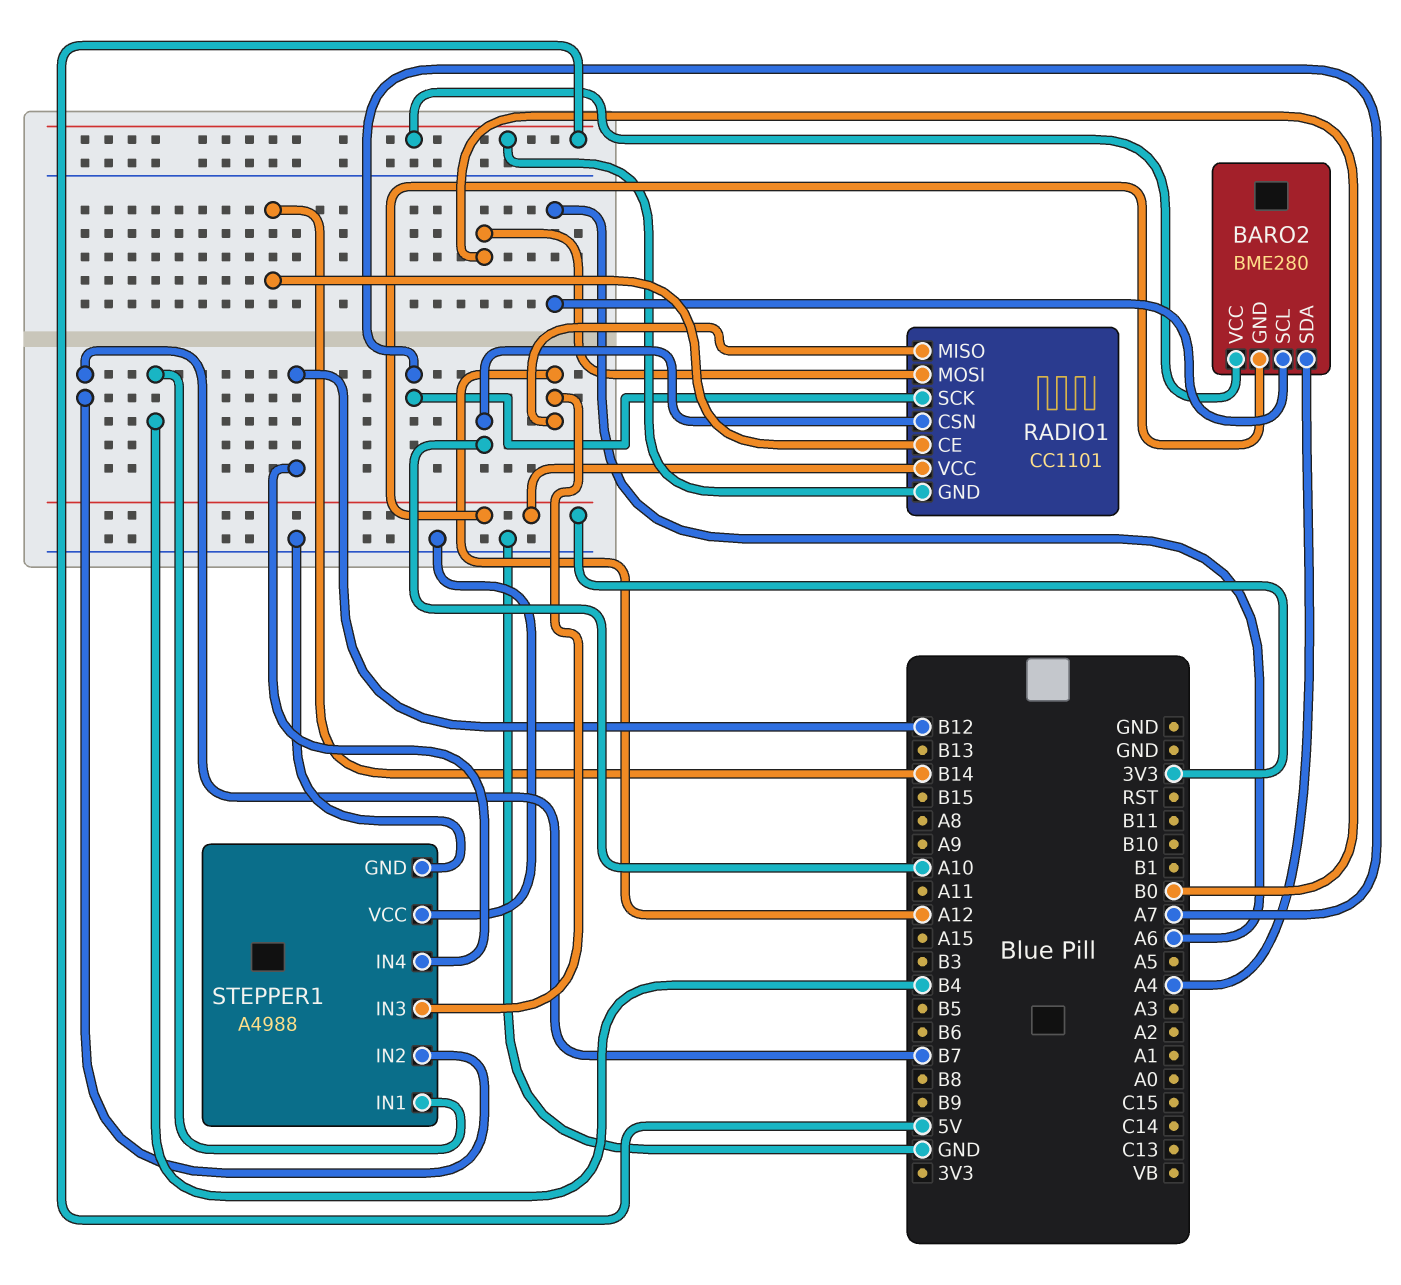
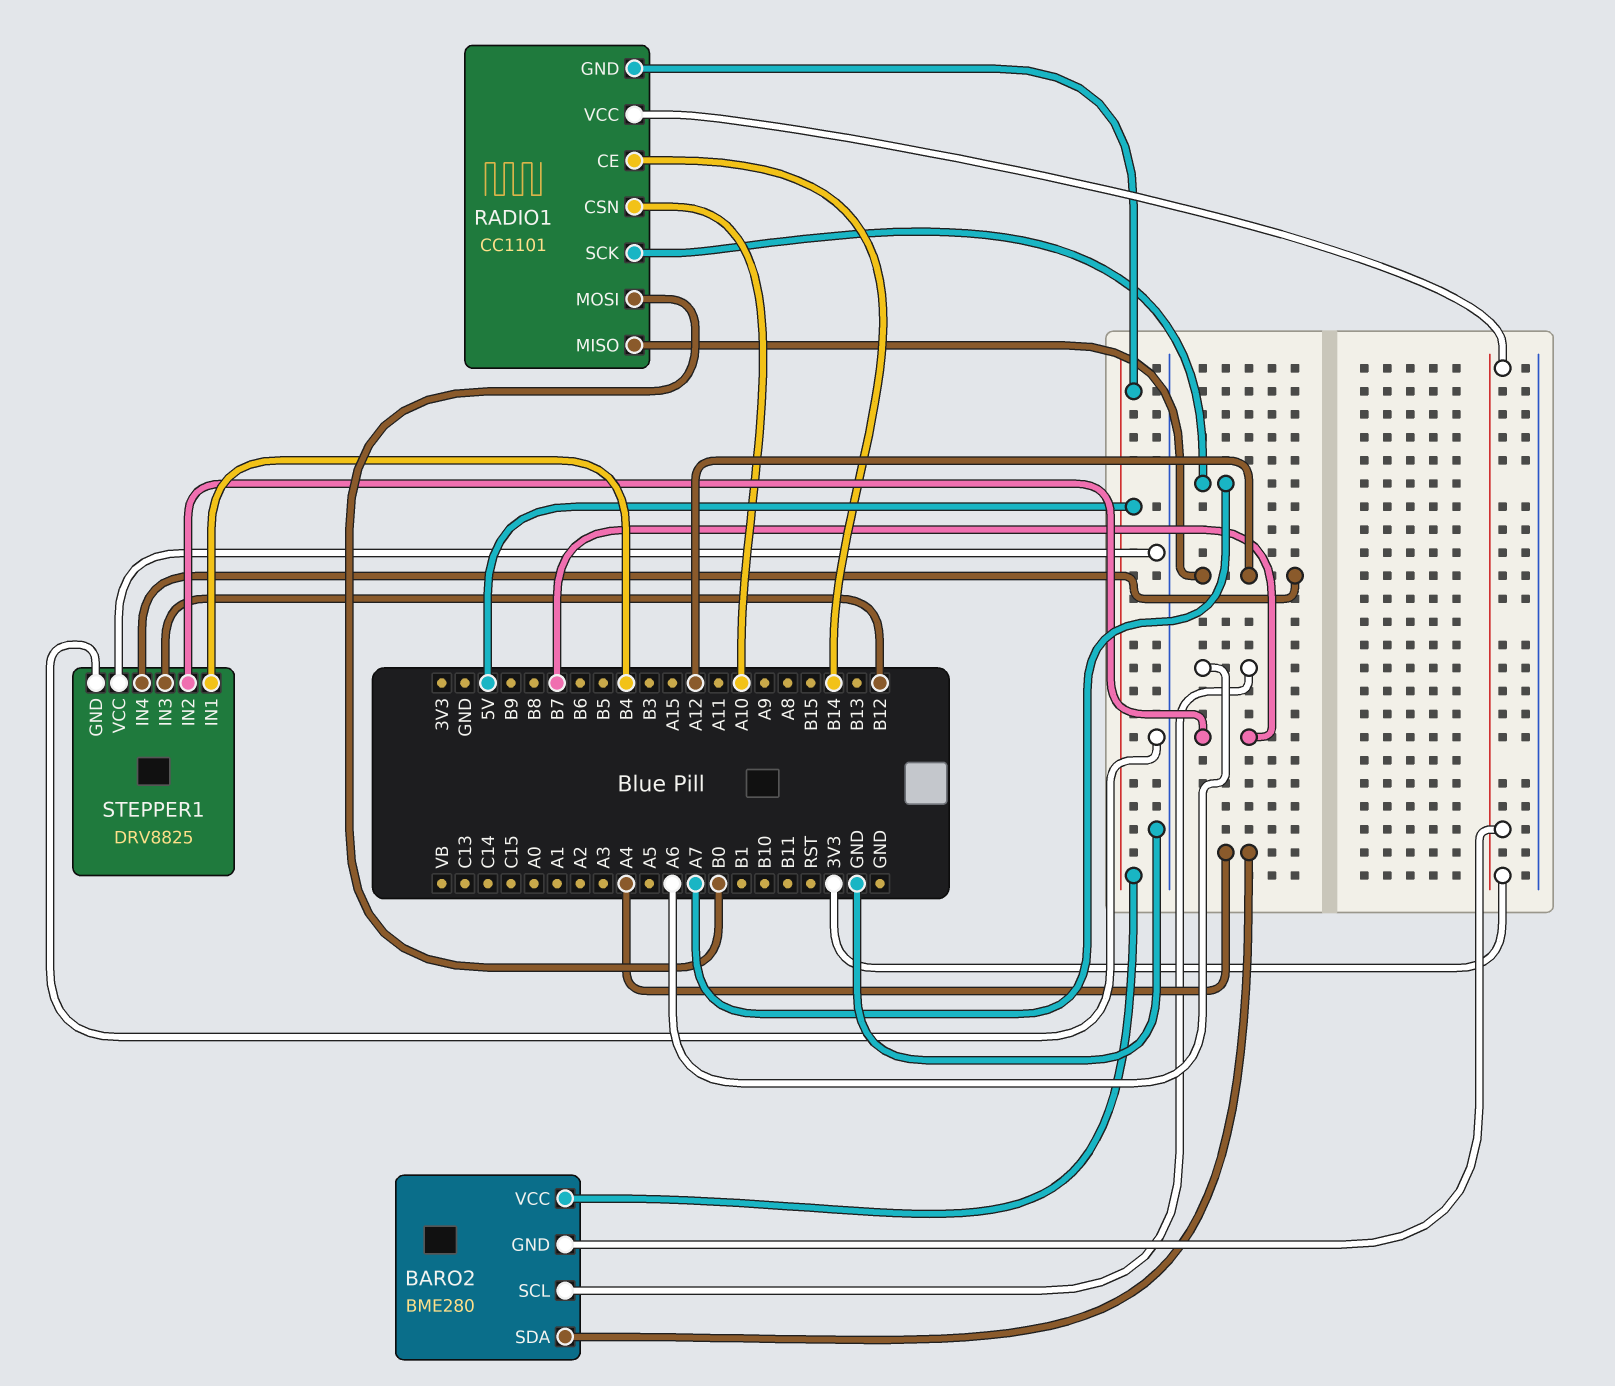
STEPPER1: A4988 -> DRV8825
STEPPER1 pin IN3: A12 -> B12
STEPPER1 pin IN4: B12 -> A12

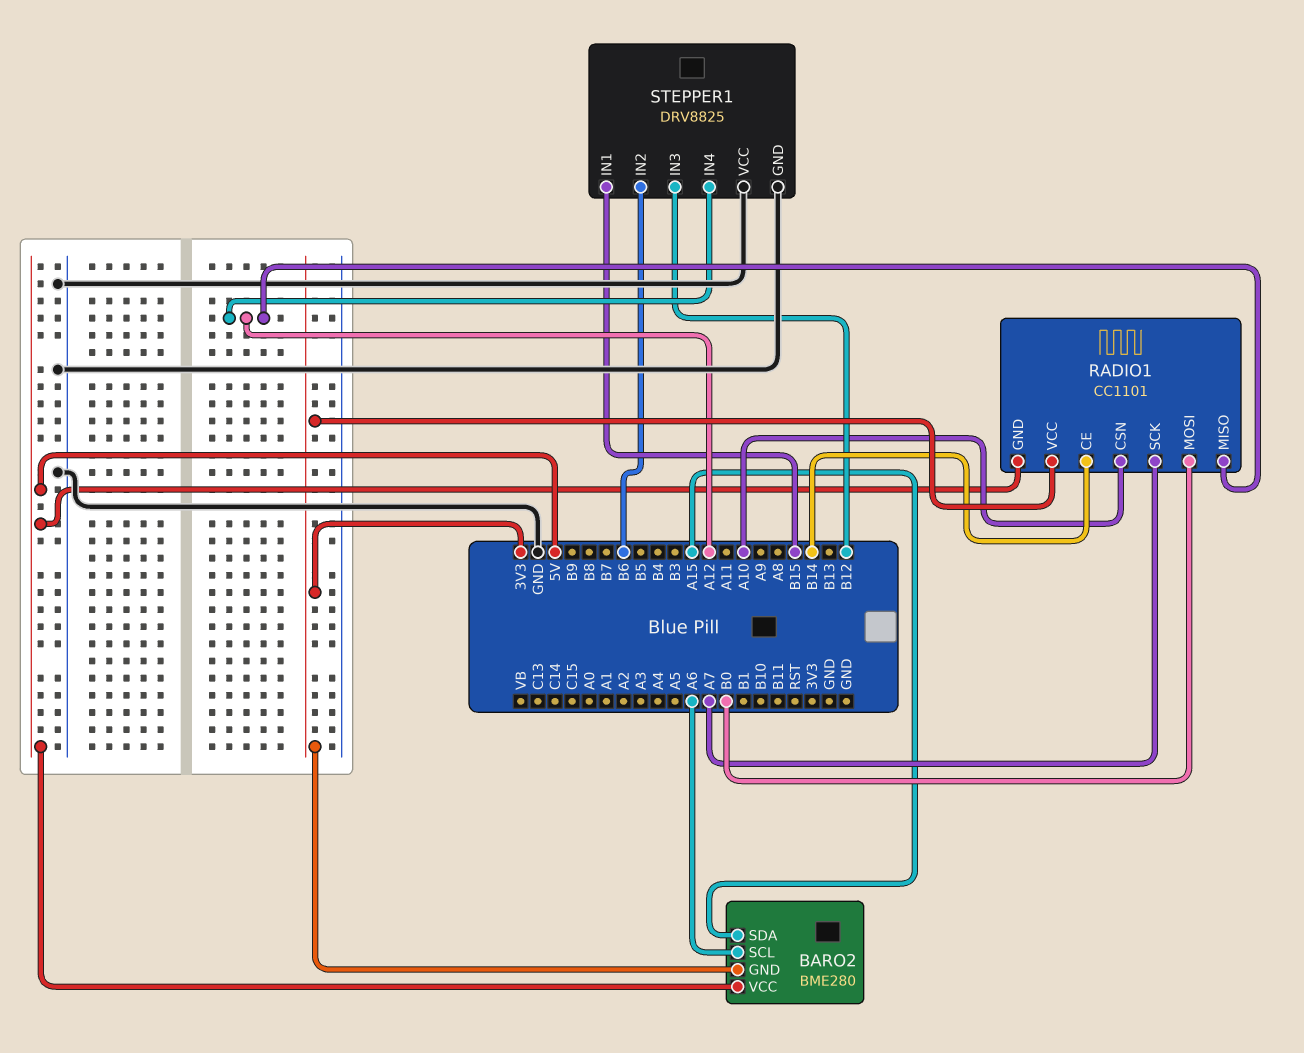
BARO2 pin SDA: A4 -> A15
STEPPER1 pin IN1: B4 -> B15
STEPPER1 pin IN2: B7 -> B6

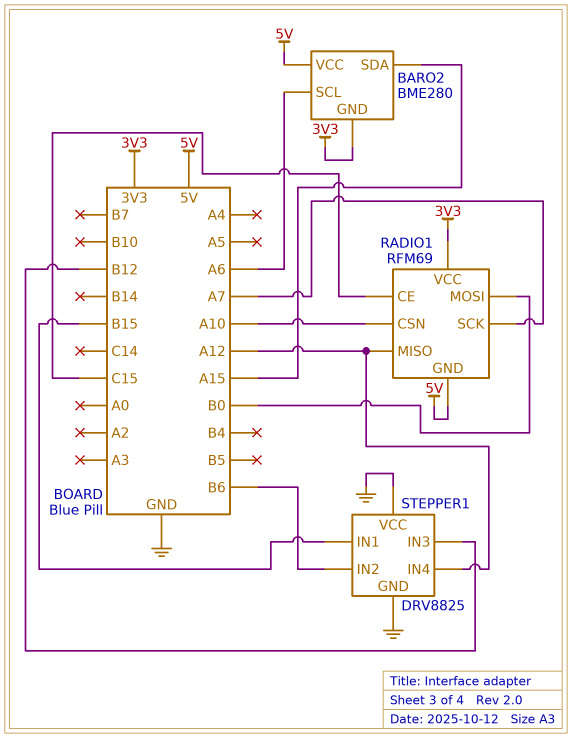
RADIO1: CC1101 -> RFM69
RADIO1 pin CE: B14 -> C15

